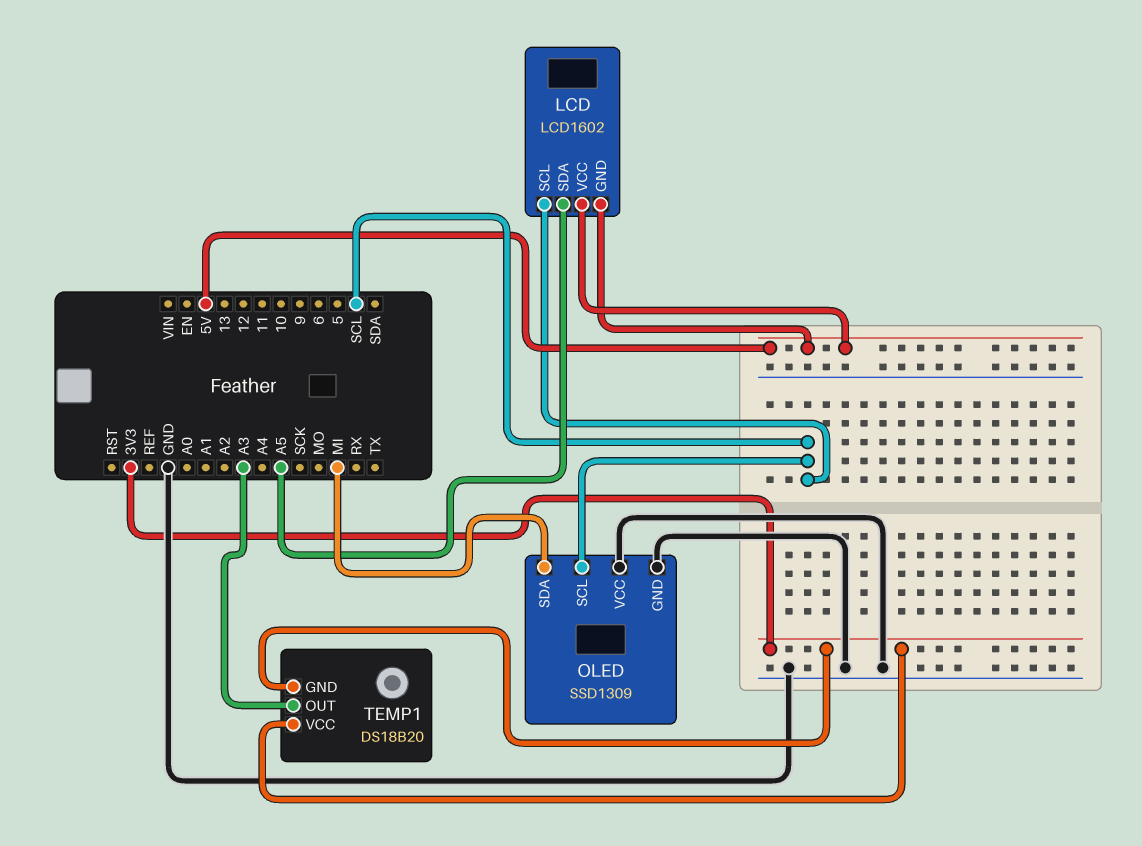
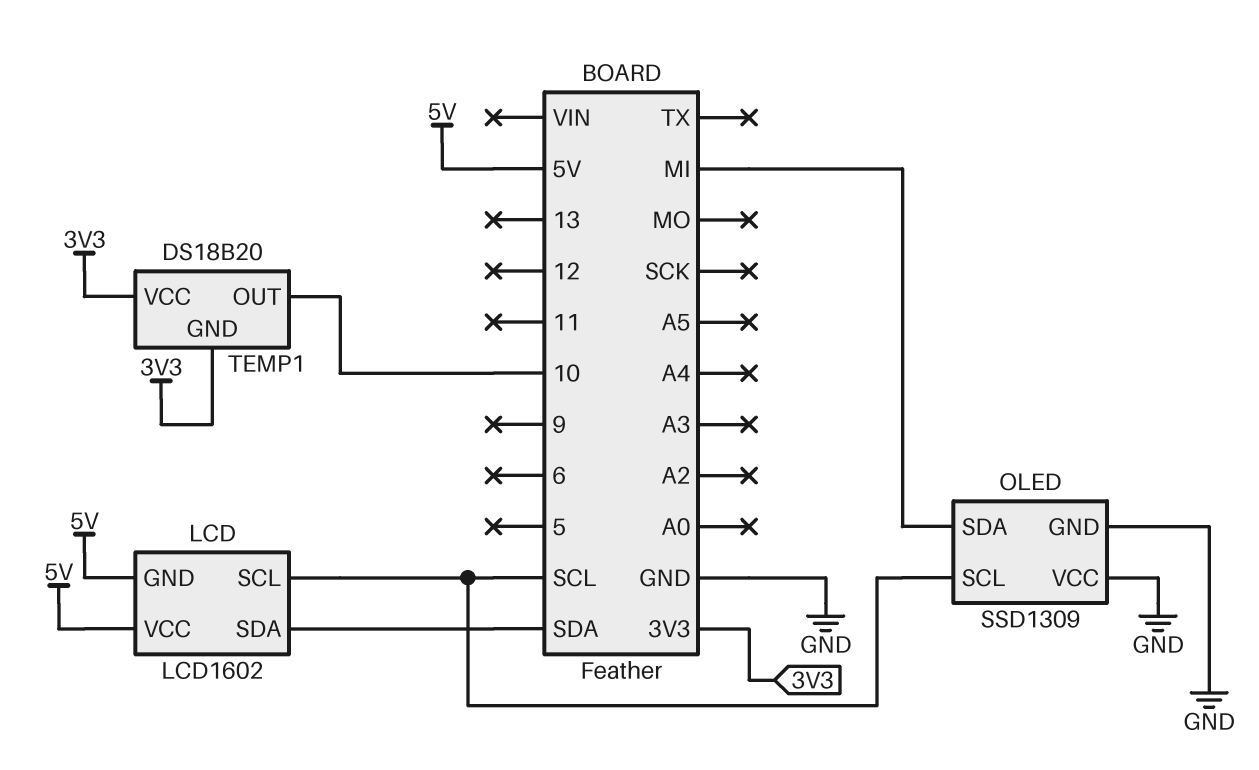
LCD pin SDA: A5 -> SDA
TEMP1 pin OUT: A3 -> 10

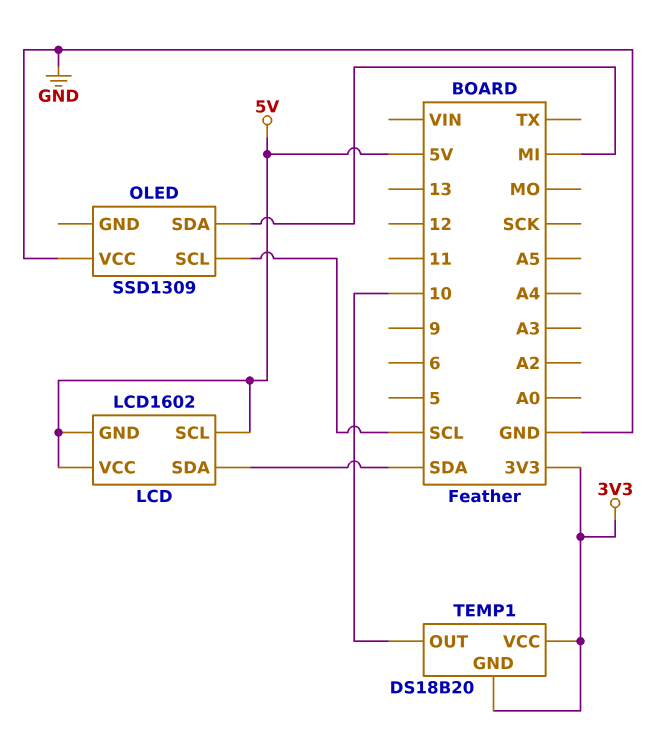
LCD pin SCL: SCL -> 5V
OLED pin GND: GND -> none

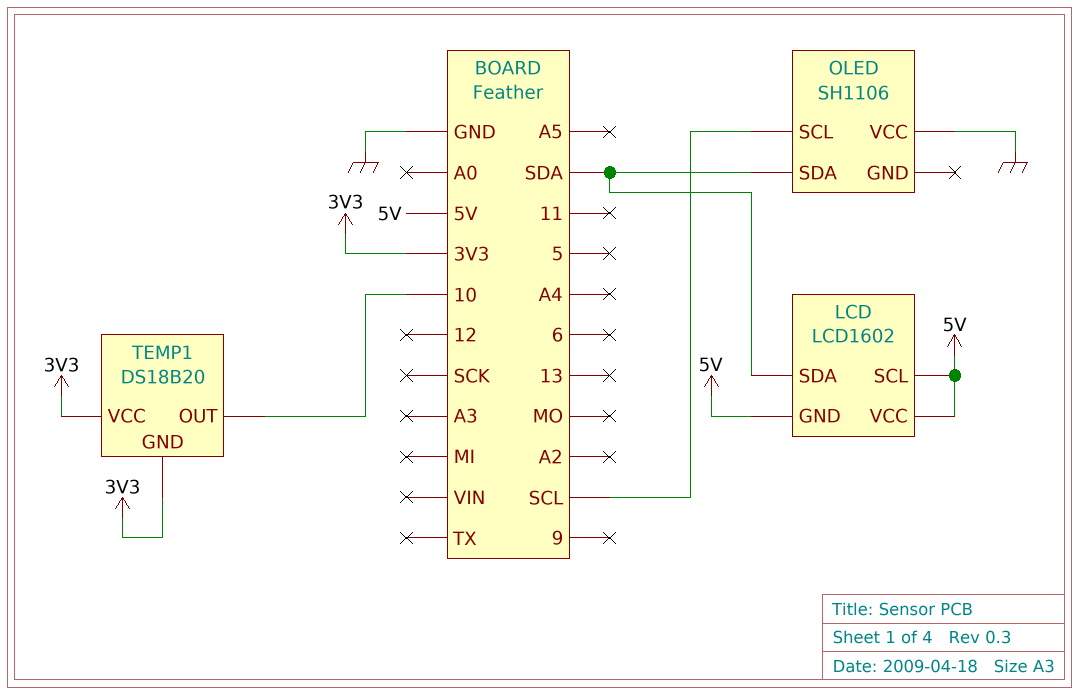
OLED: SSD1309 -> SH1106
OLED pin SDA: MI -> SDA

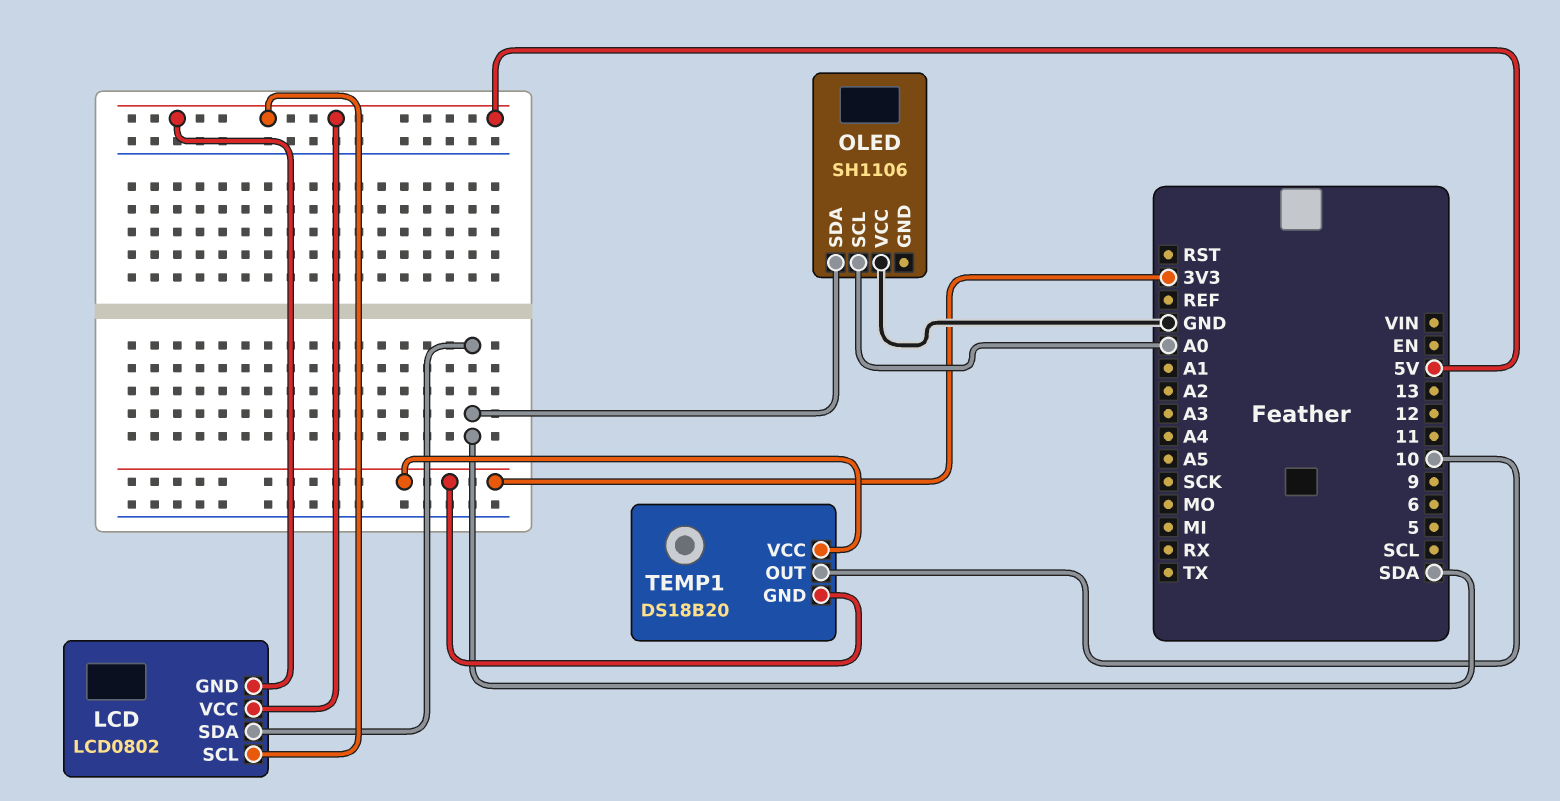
LCD: LCD1602 -> LCD0802
OLED pin SCL: SCL -> A0

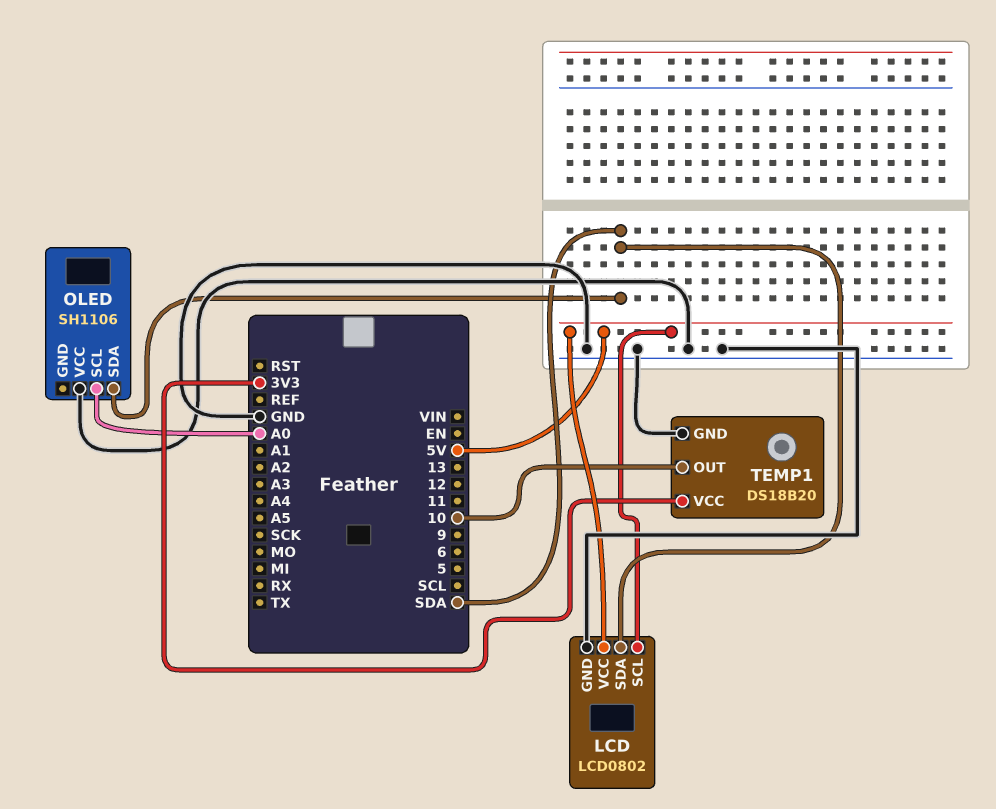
LCD pin GND: 5V -> GND
TEMP1 pin GND: 3V3 -> GND

